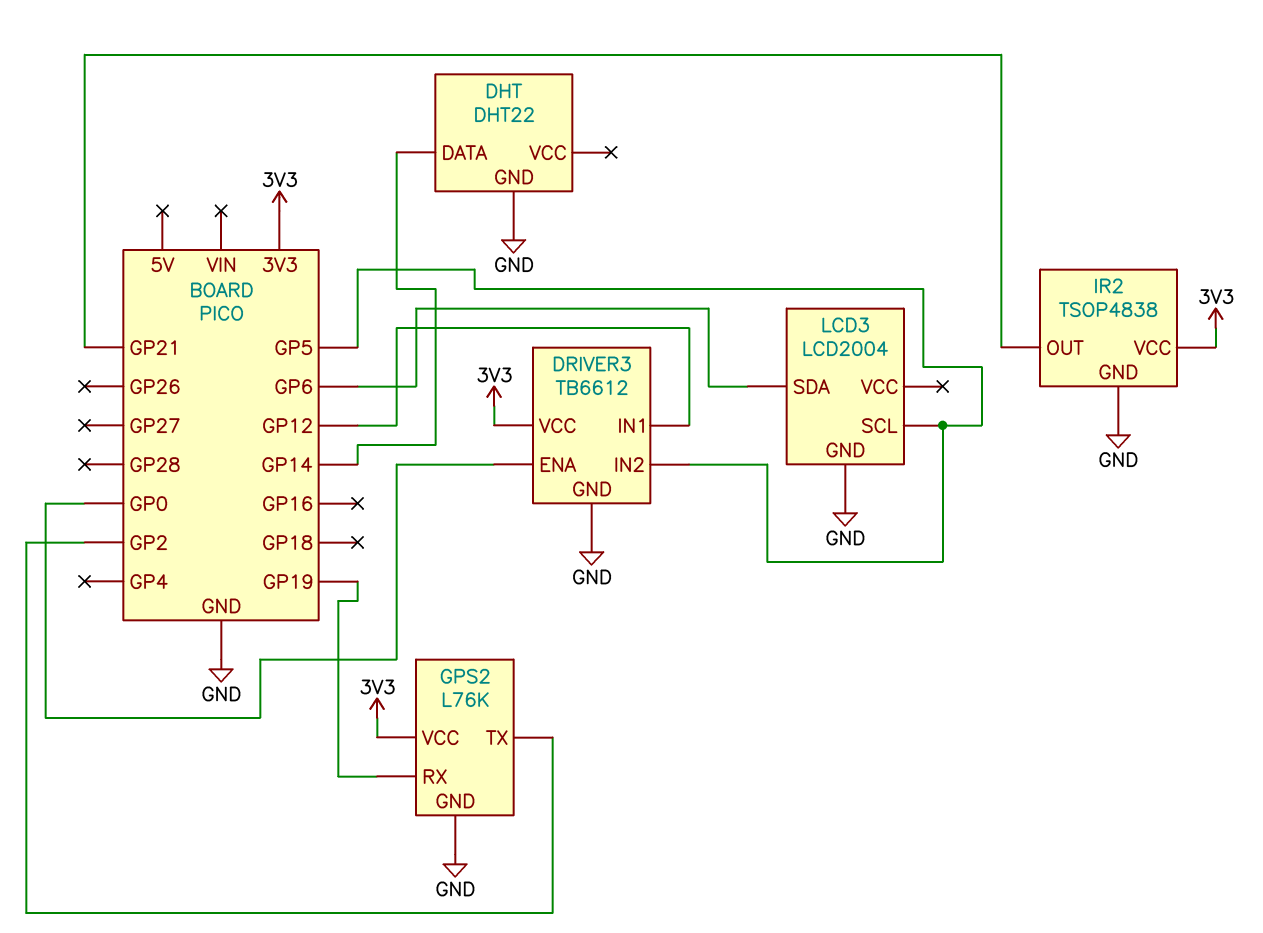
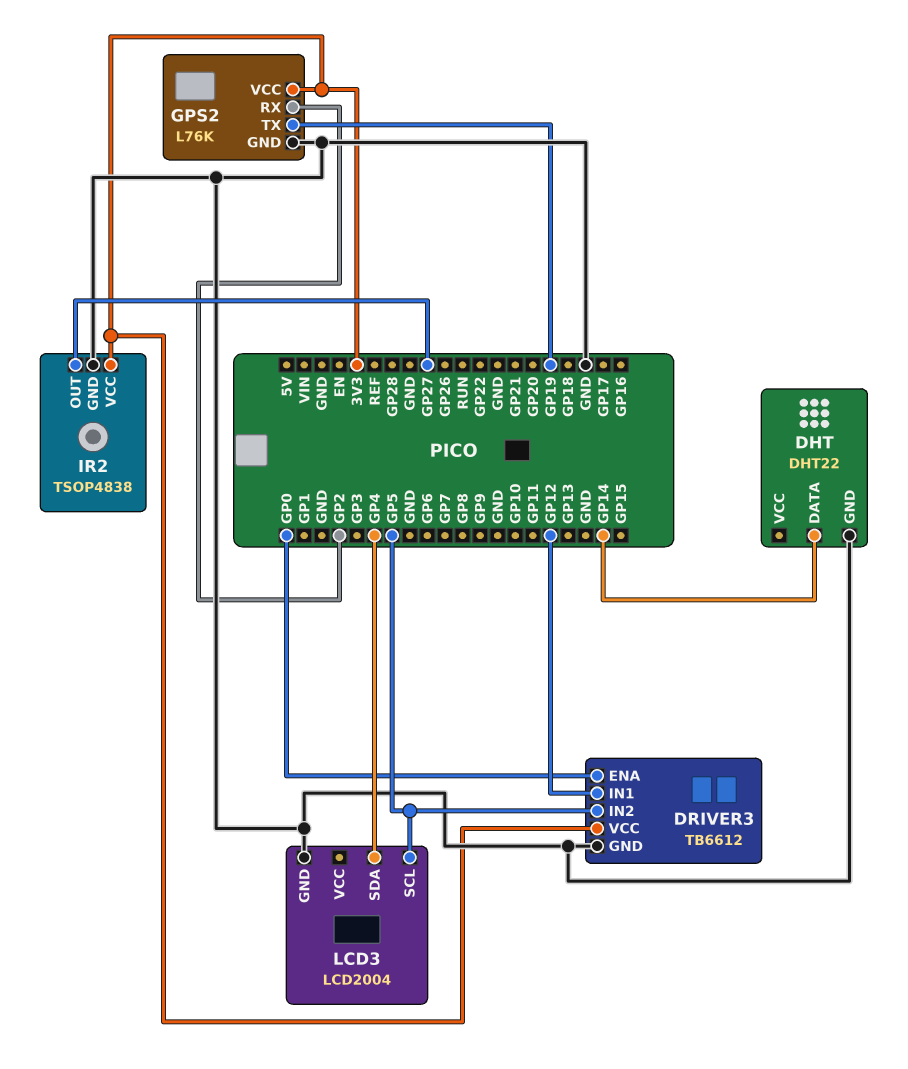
GPS2 pin RX: GP19 -> GP2
GPS2 pin TX: GP2 -> GP19
IR2 pin OUT: GP21 -> GP27
LCD3 pin SDA: GP6 -> GP4

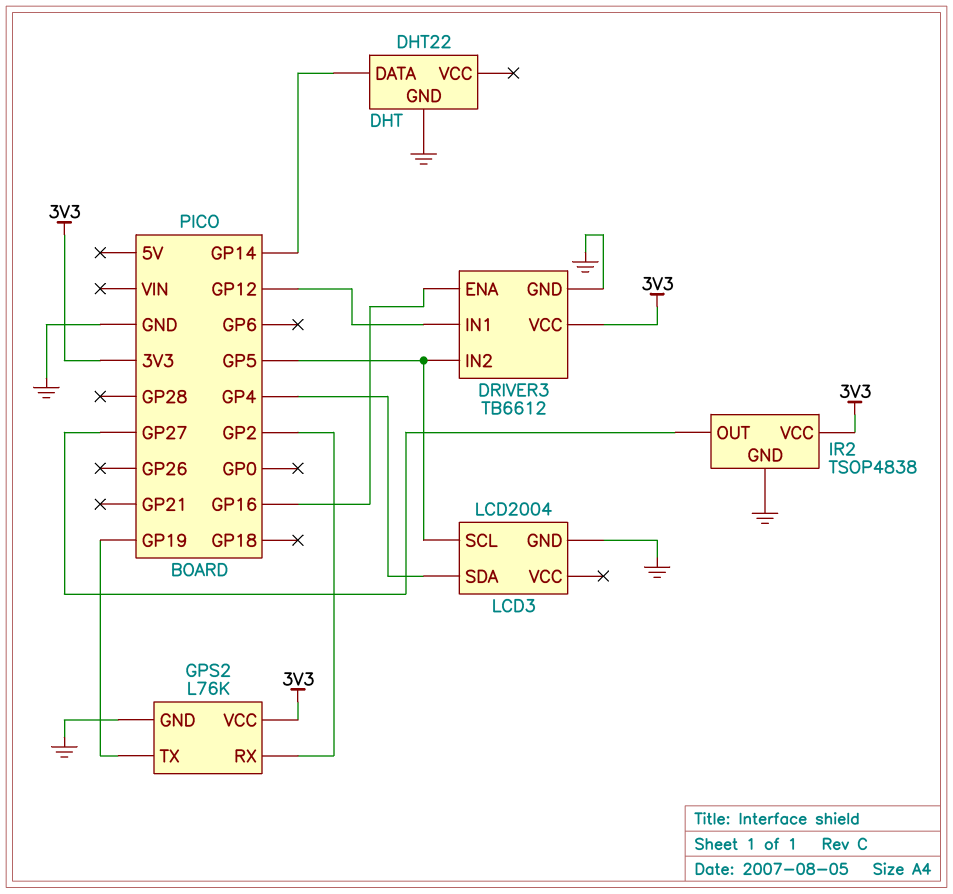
DRIVER3 pin ENA: GP0 -> GP16

